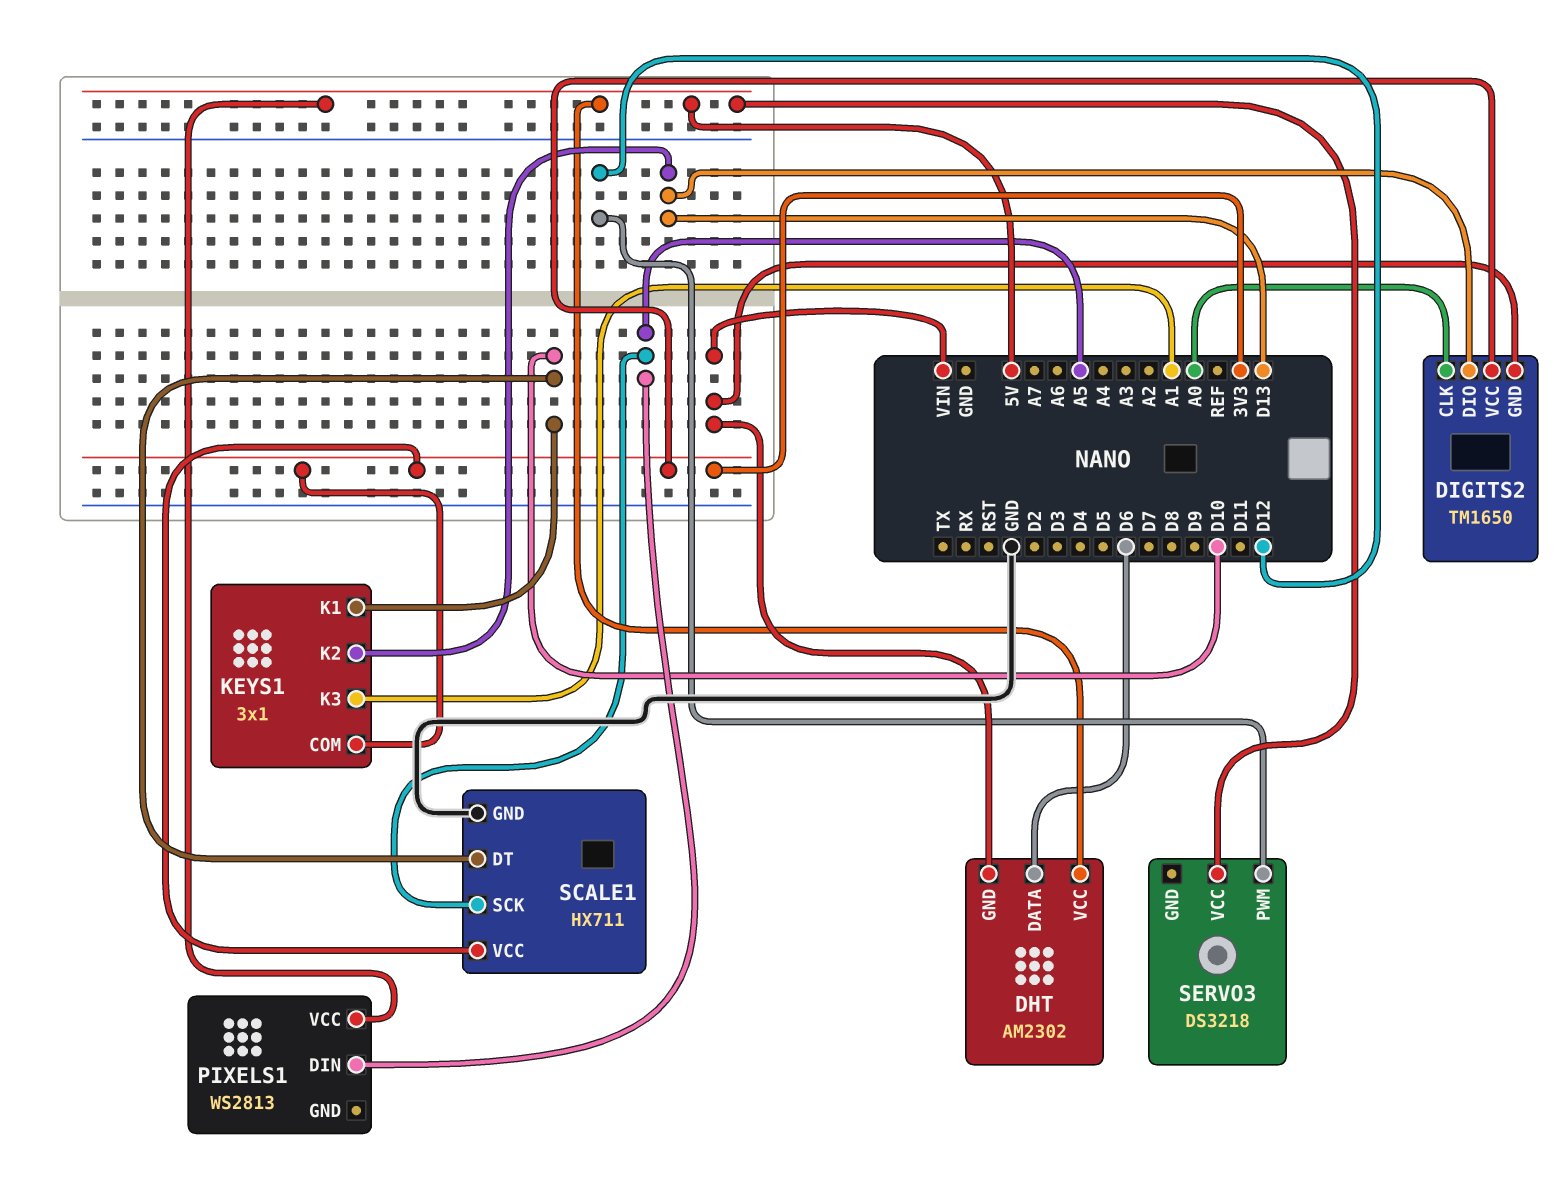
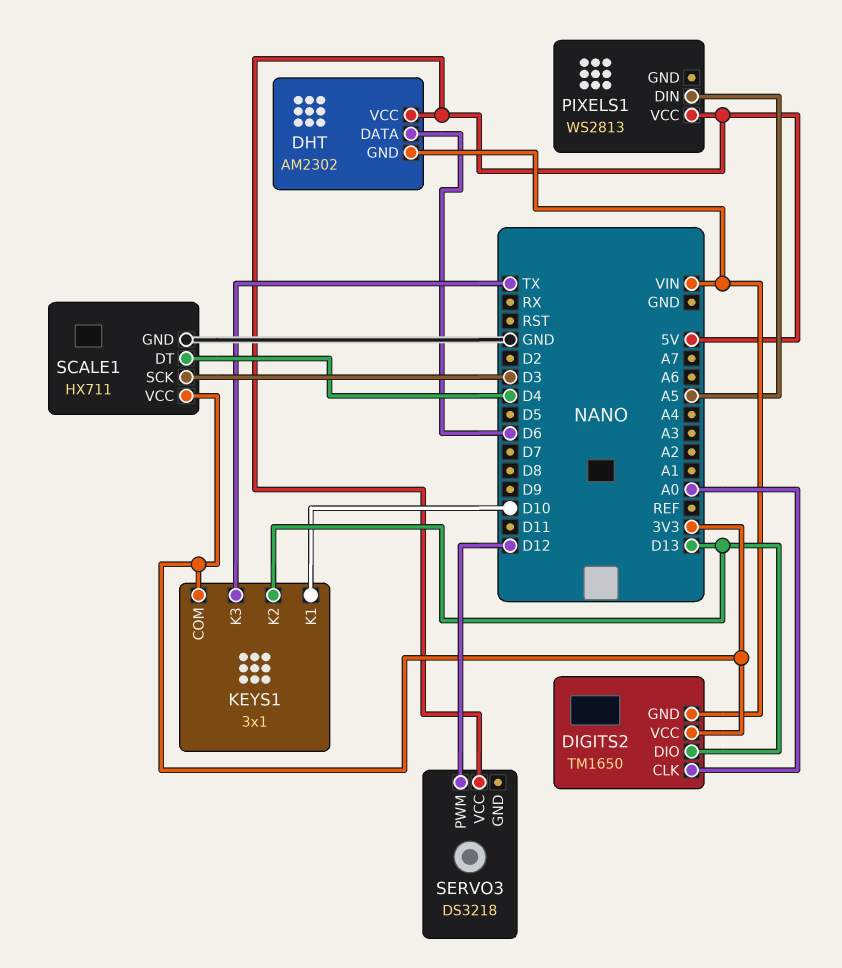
KEYS1 pin K3: A1 -> TX
SCALE1 pin DT: D10 -> D4
SCALE1 pin SCK: A5 -> D3

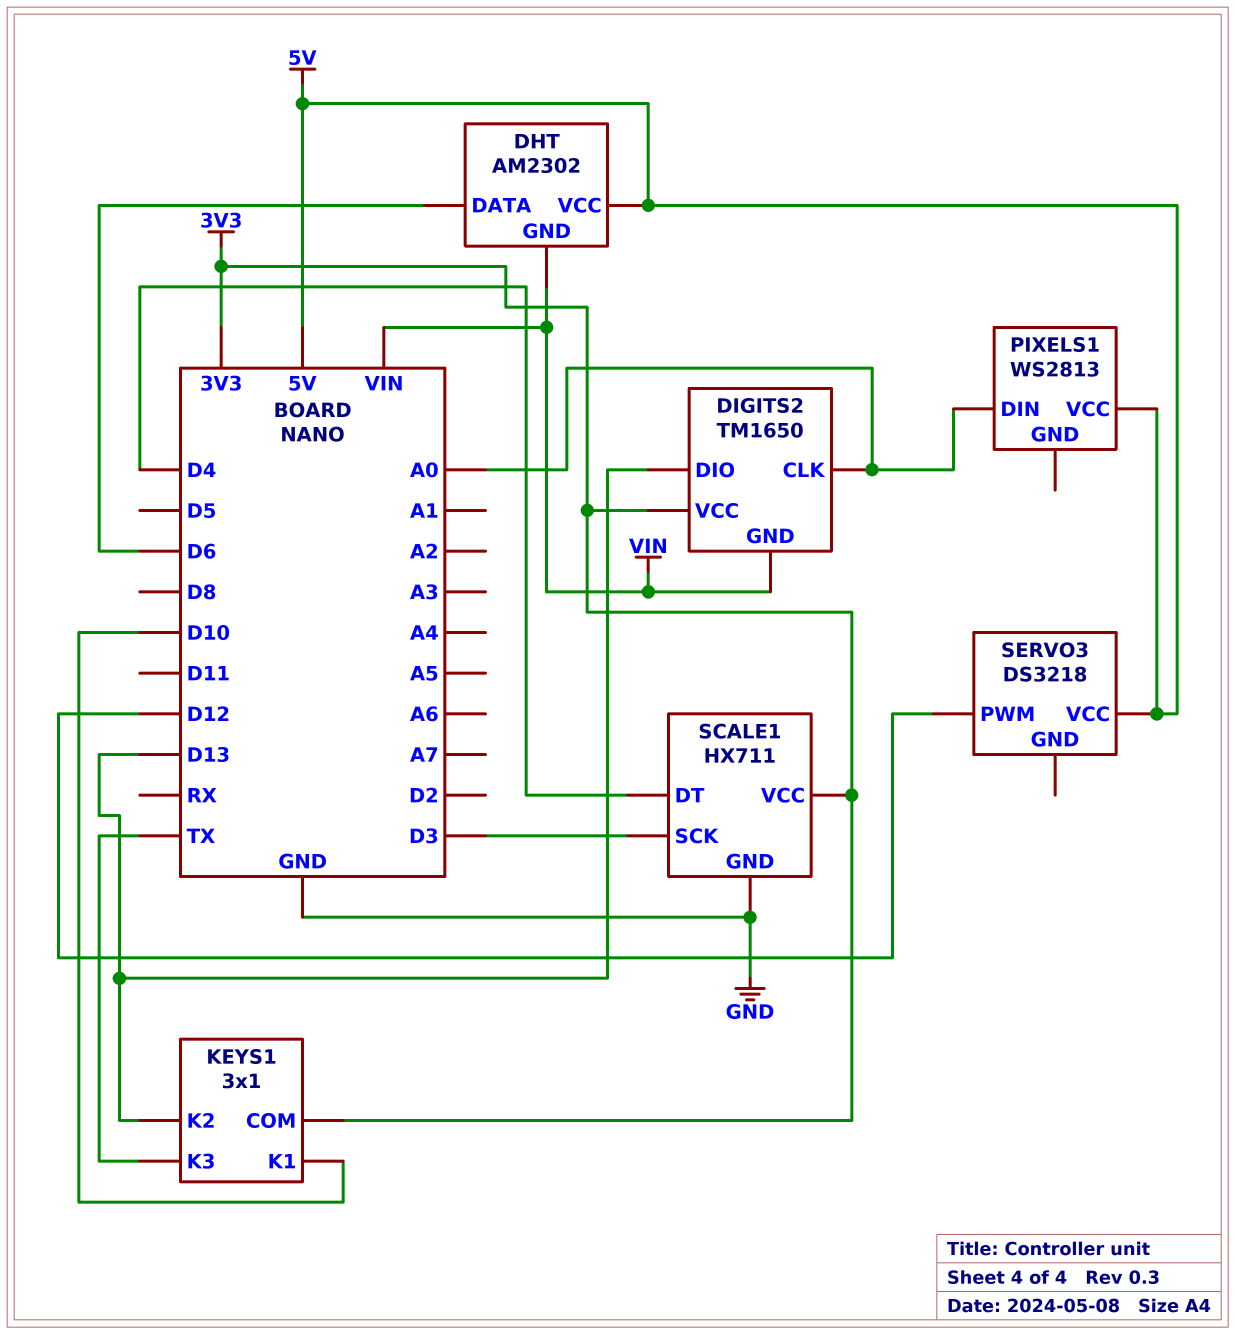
PIXELS1 pin DIN: A5 -> A0

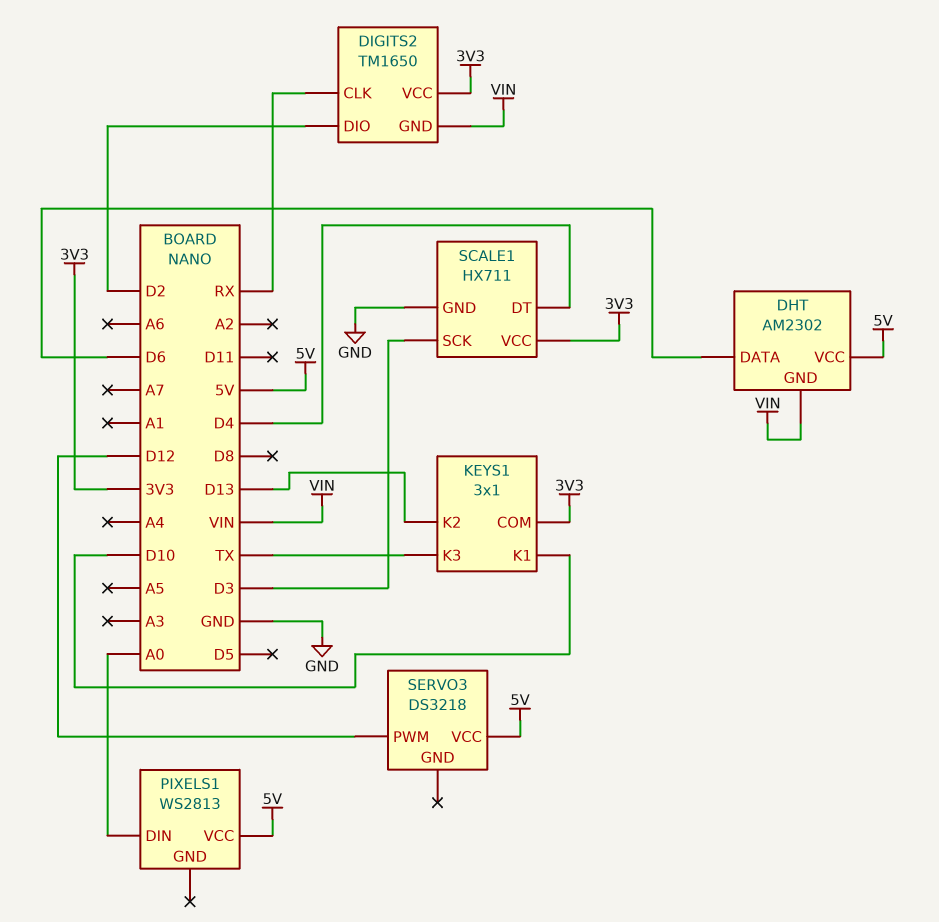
DIGITS2 pin CLK: A0 -> RX
DIGITS2 pin DIO: D13 -> D2

